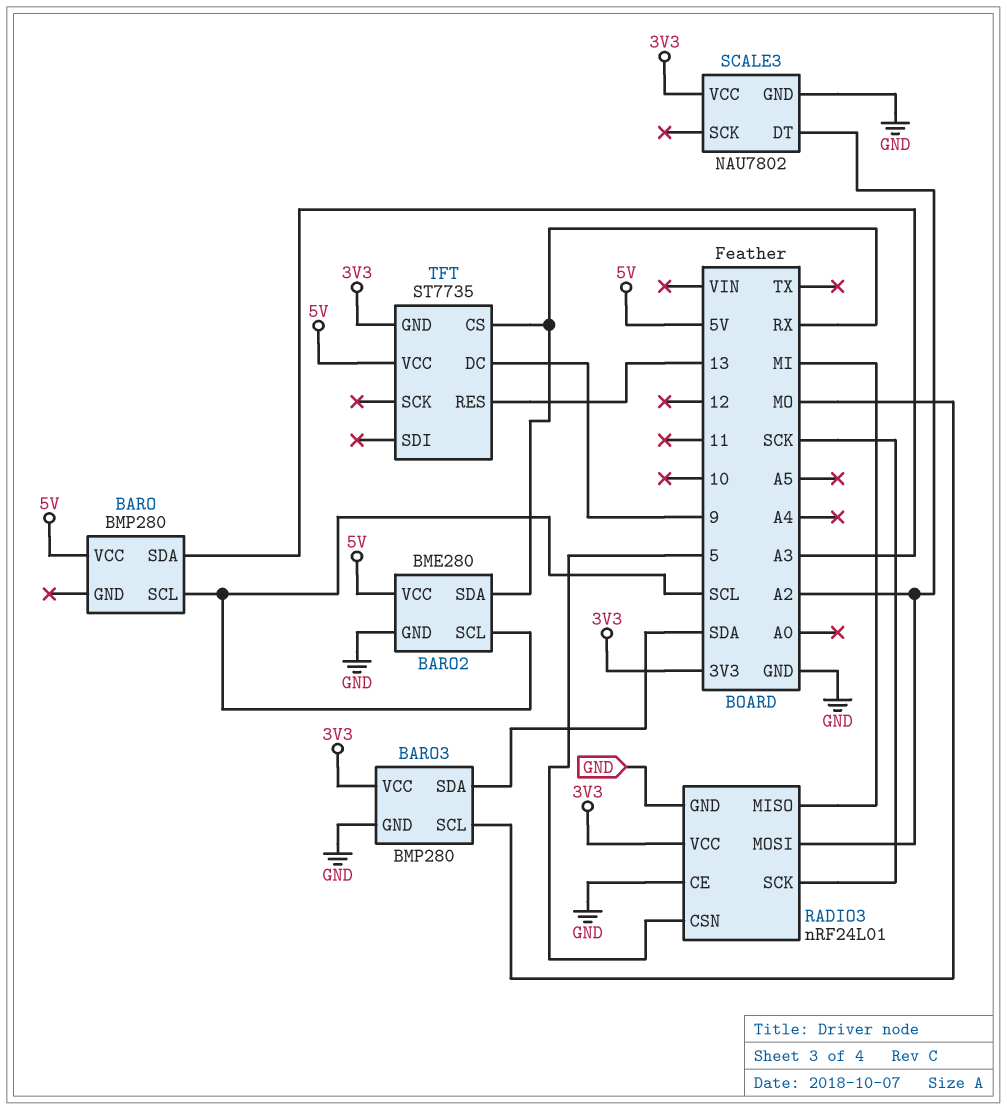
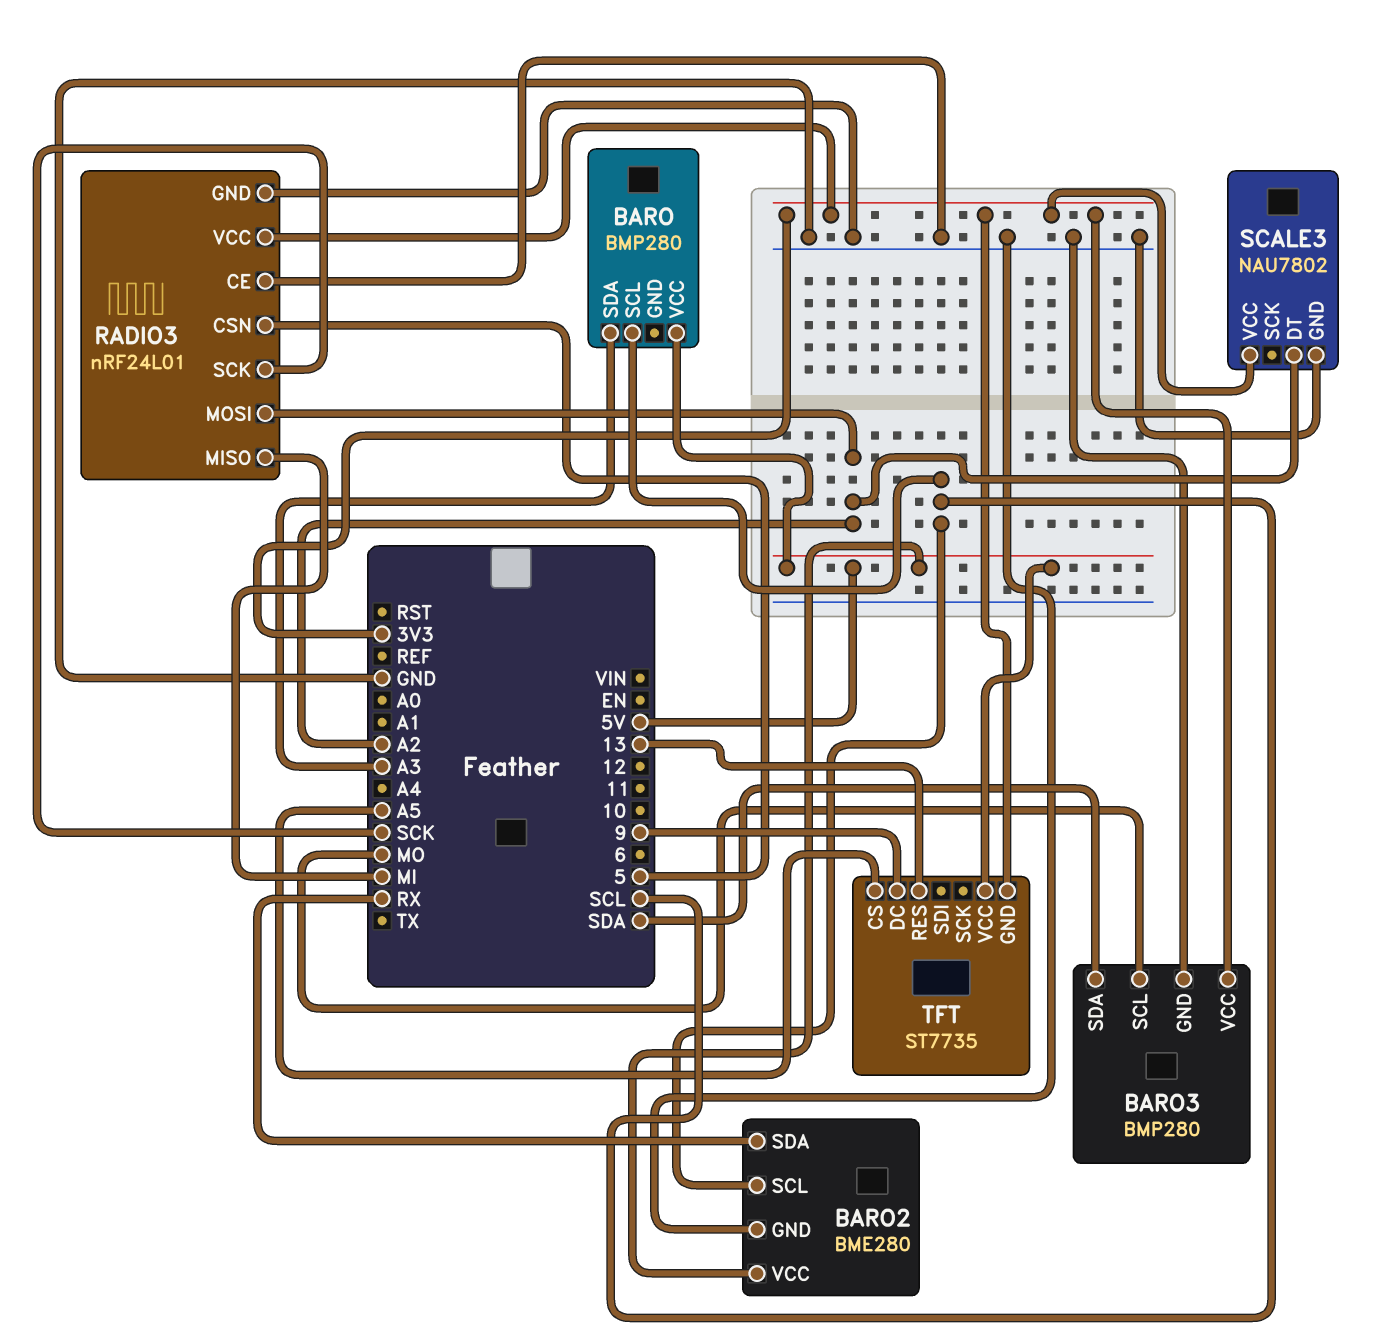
TFT pin CS: RX -> A5

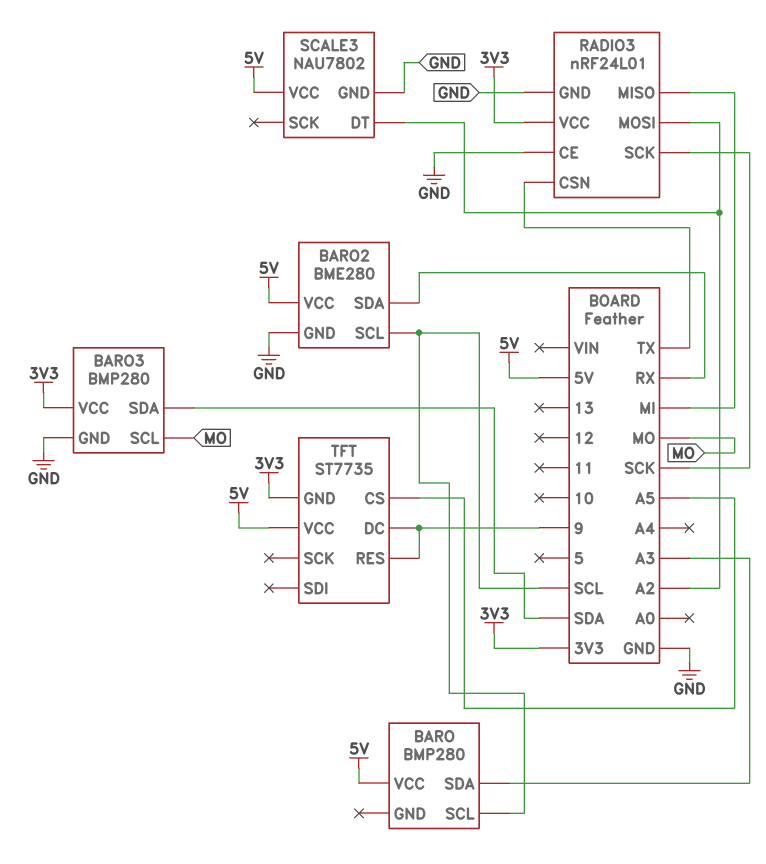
RADIO3 pin CSN: 5 -> TX
SCALE3 pin VCC: 3V3 -> 5V
TFT pin RES: 13 -> 9

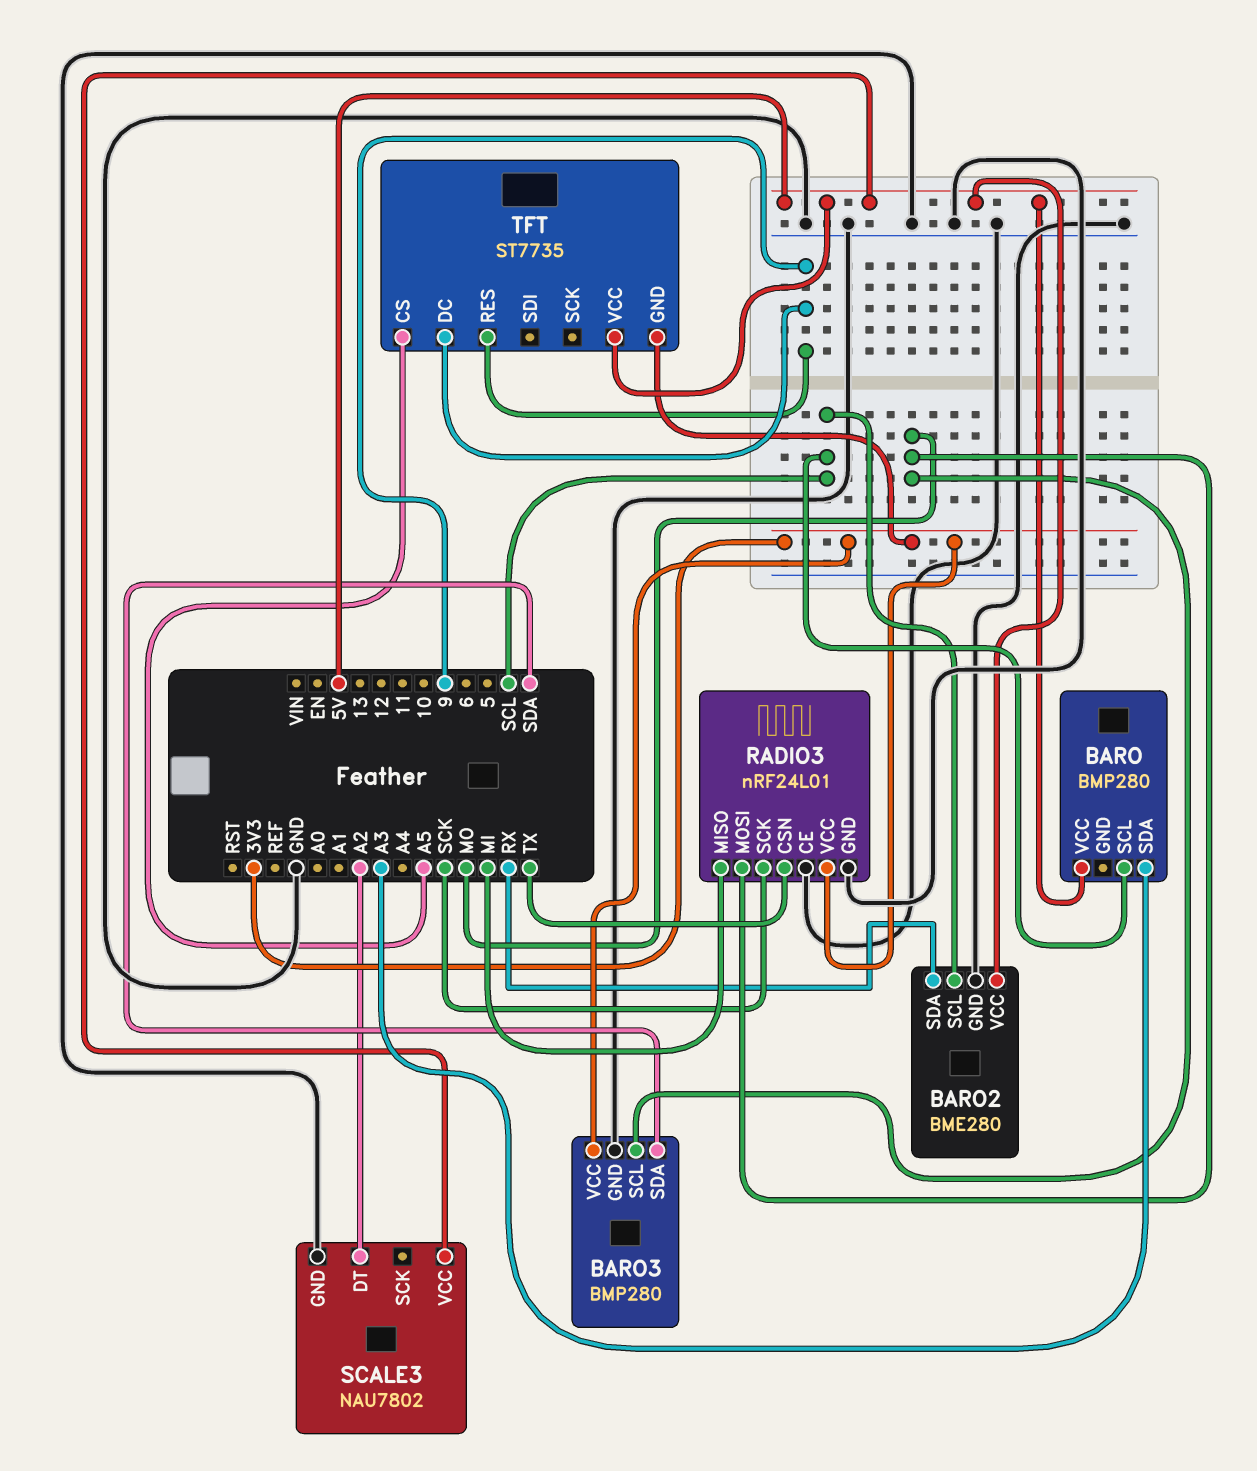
RADIO3 pin MOSI: A2 -> MO

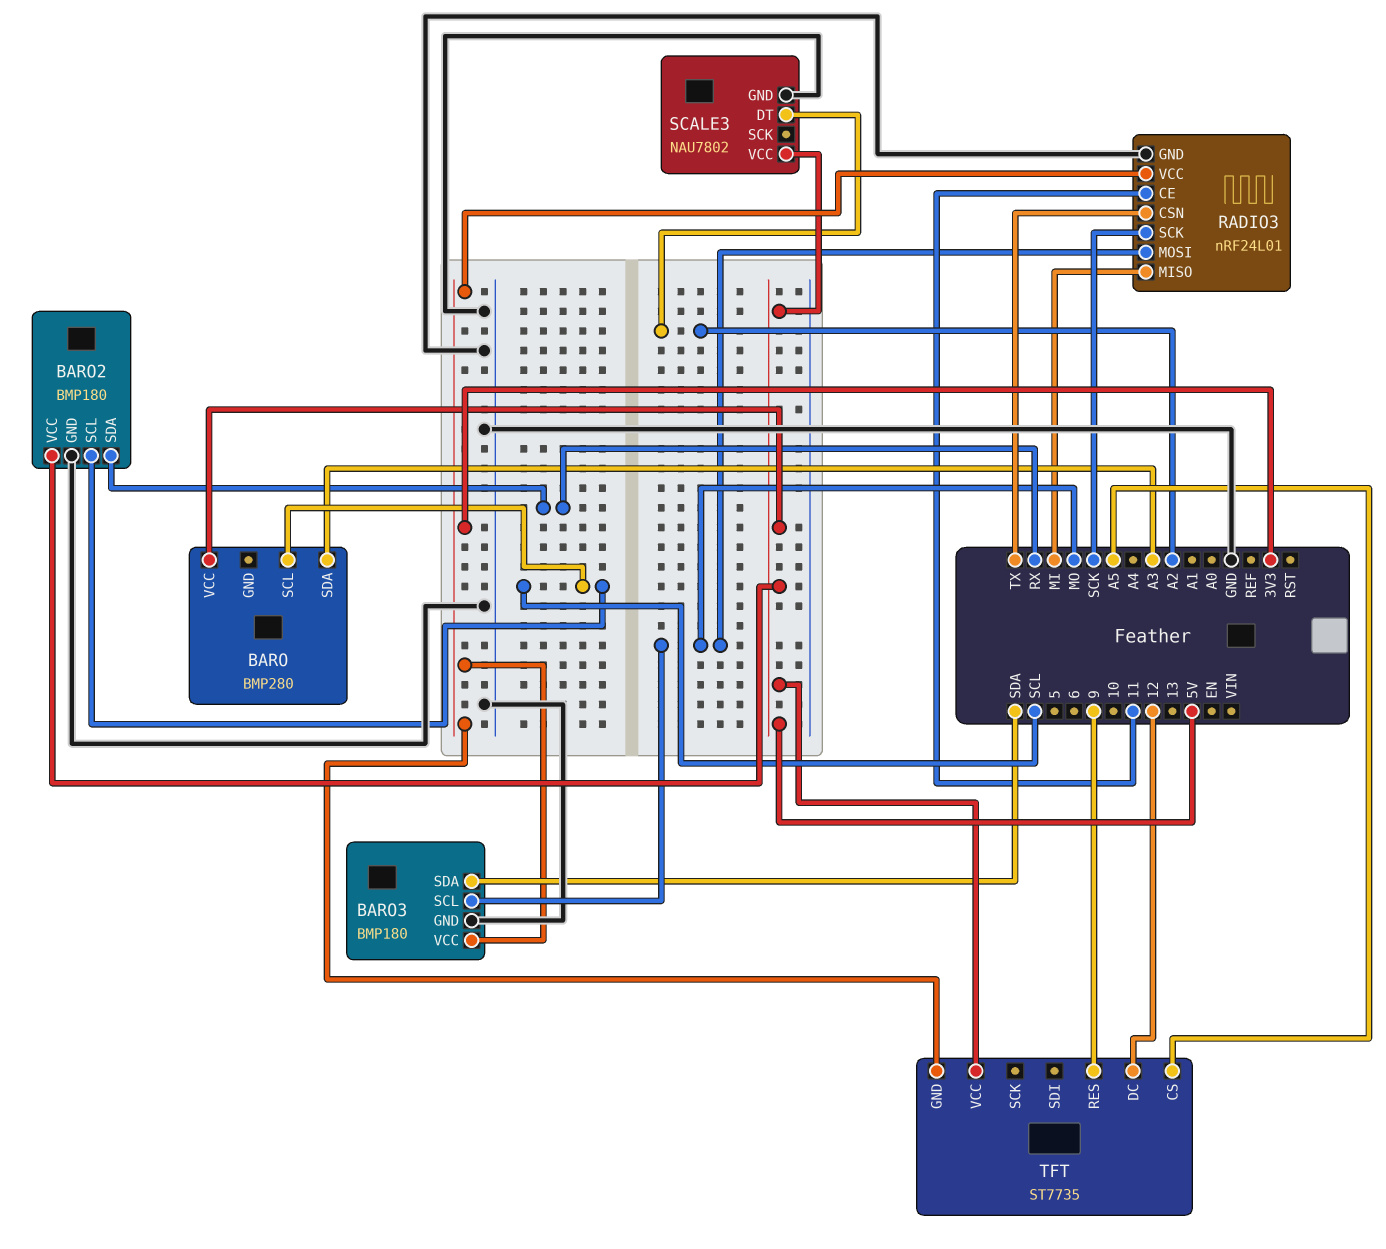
BARO2: BME280 -> BMP180
BARO3: BMP280 -> BMP180
RADIO3 pin CE: GND -> 11
TFT pin DC: 9 -> 12

